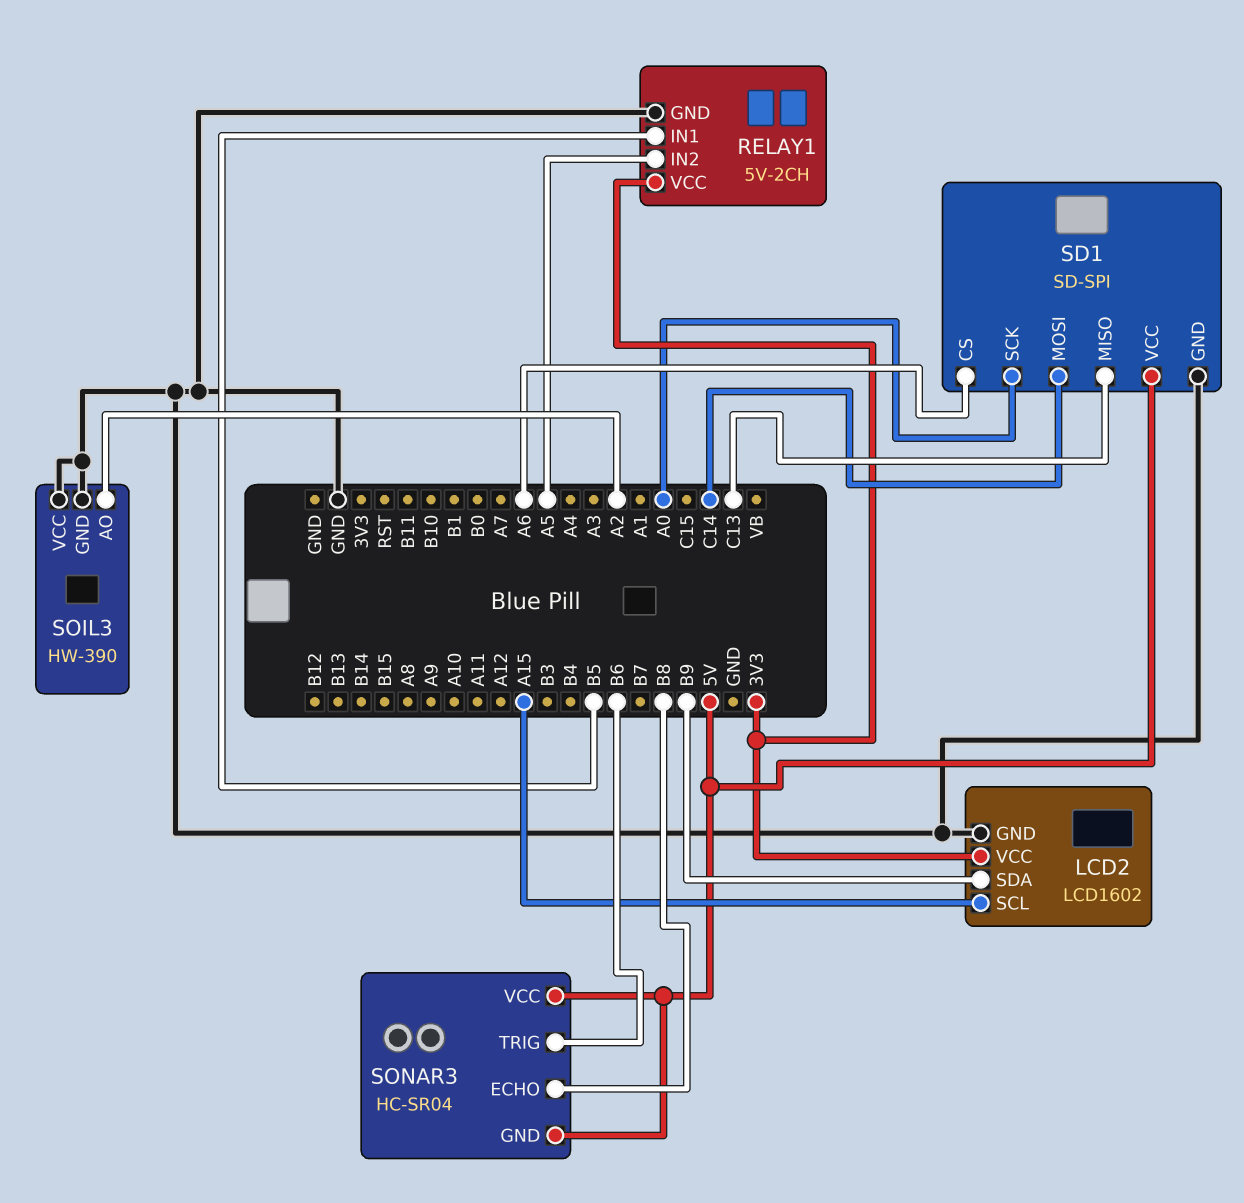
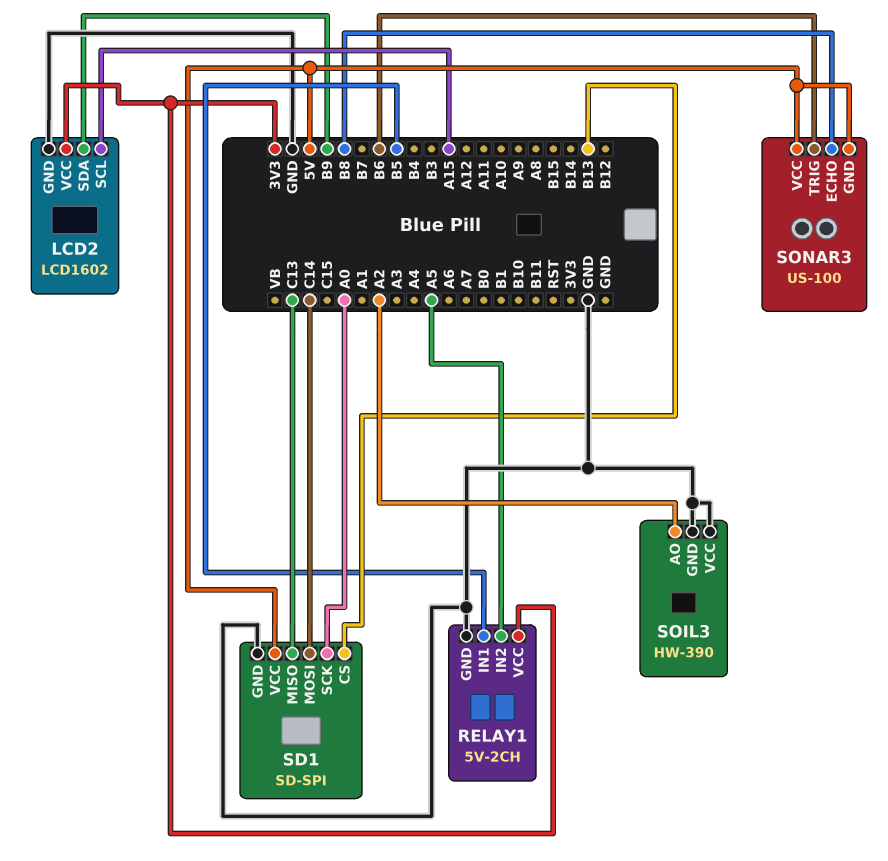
SD1 pin CS: A6 -> B13
SONAR3: HC-SR04 -> US-100

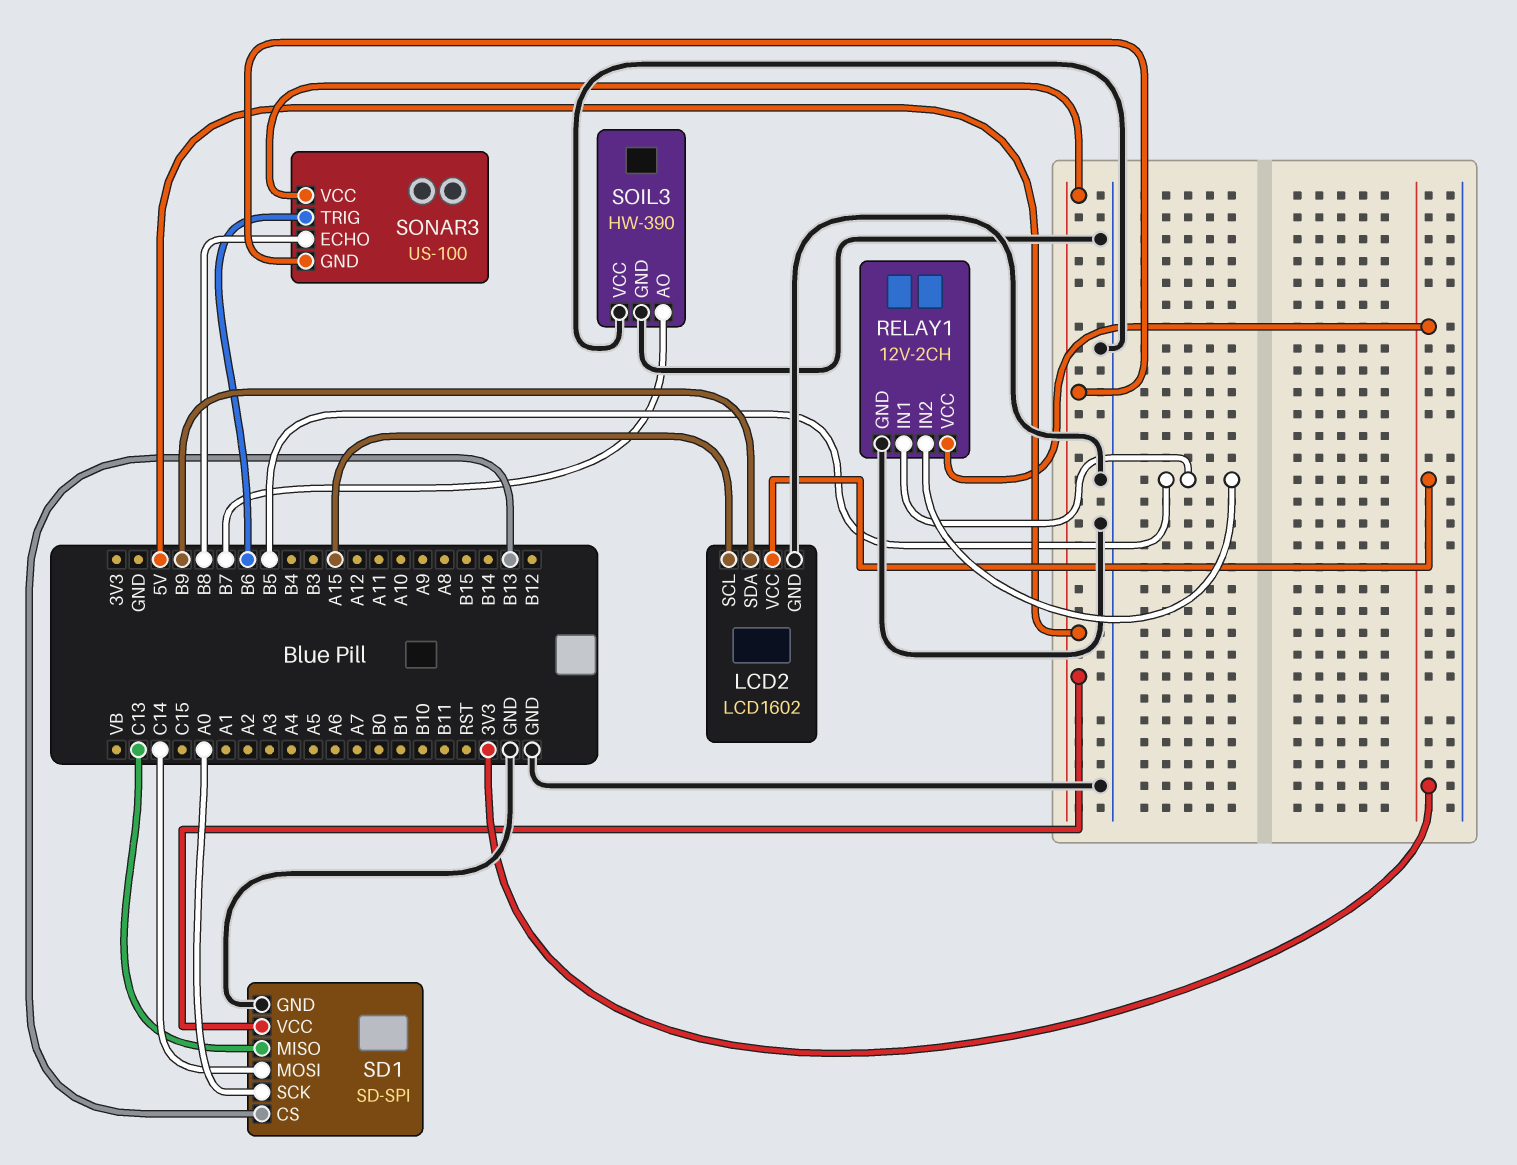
RELAY1: 5V-2CH -> 12V-2CH
RELAY1 pin IN2: A5 -> B5
SOIL3 pin AO: A2 -> B7

